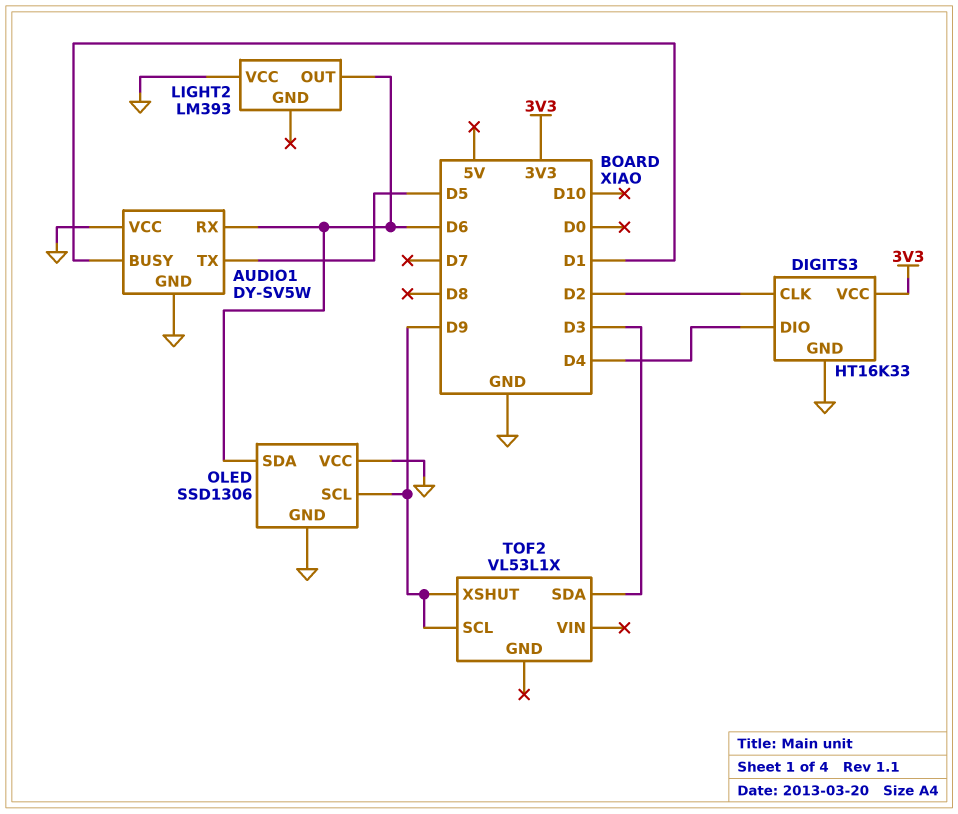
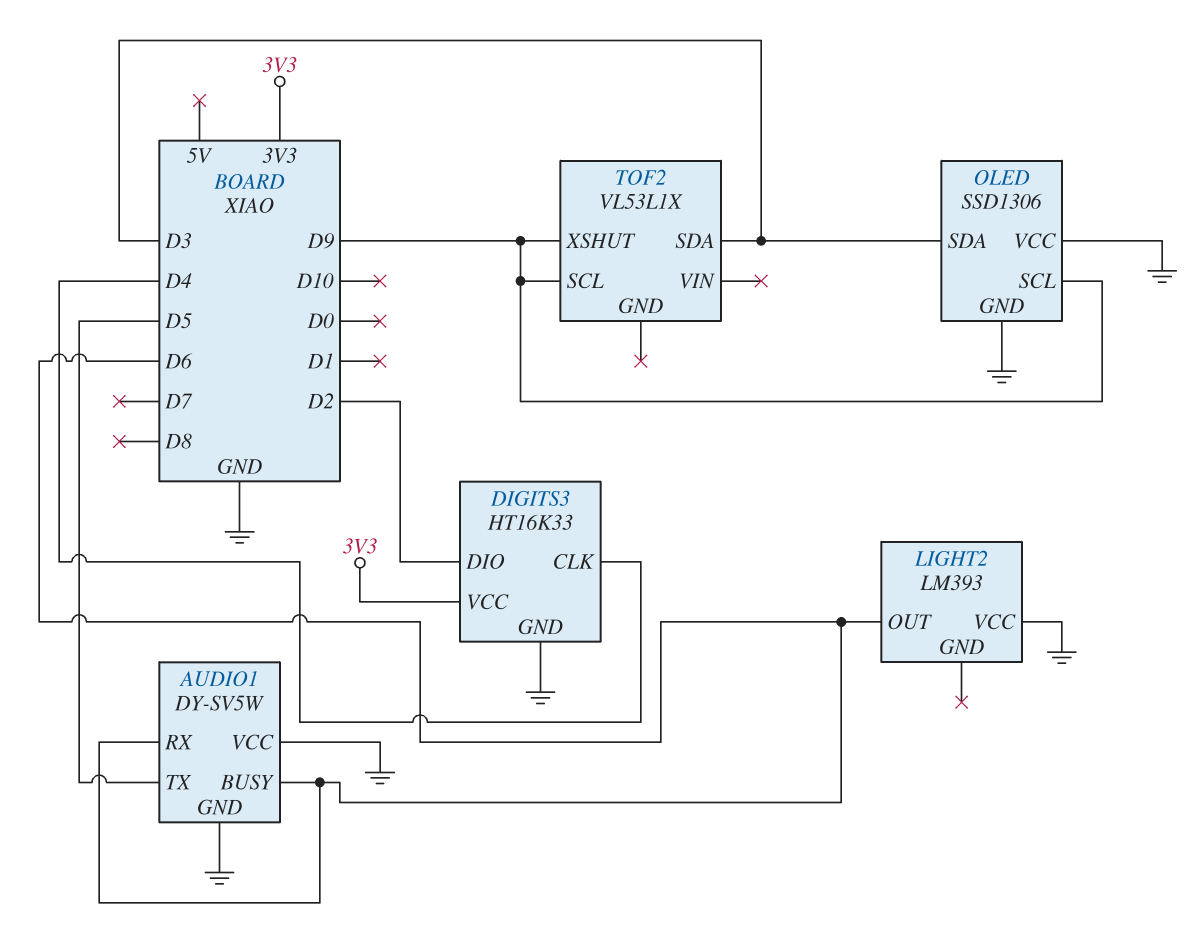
AUDIO1 pin BUSY: D1 -> D6
DIGITS3 pin CLK: D2 -> D4
DIGITS3 pin DIO: D4 -> D2
OLED pin SDA: D6 -> D3

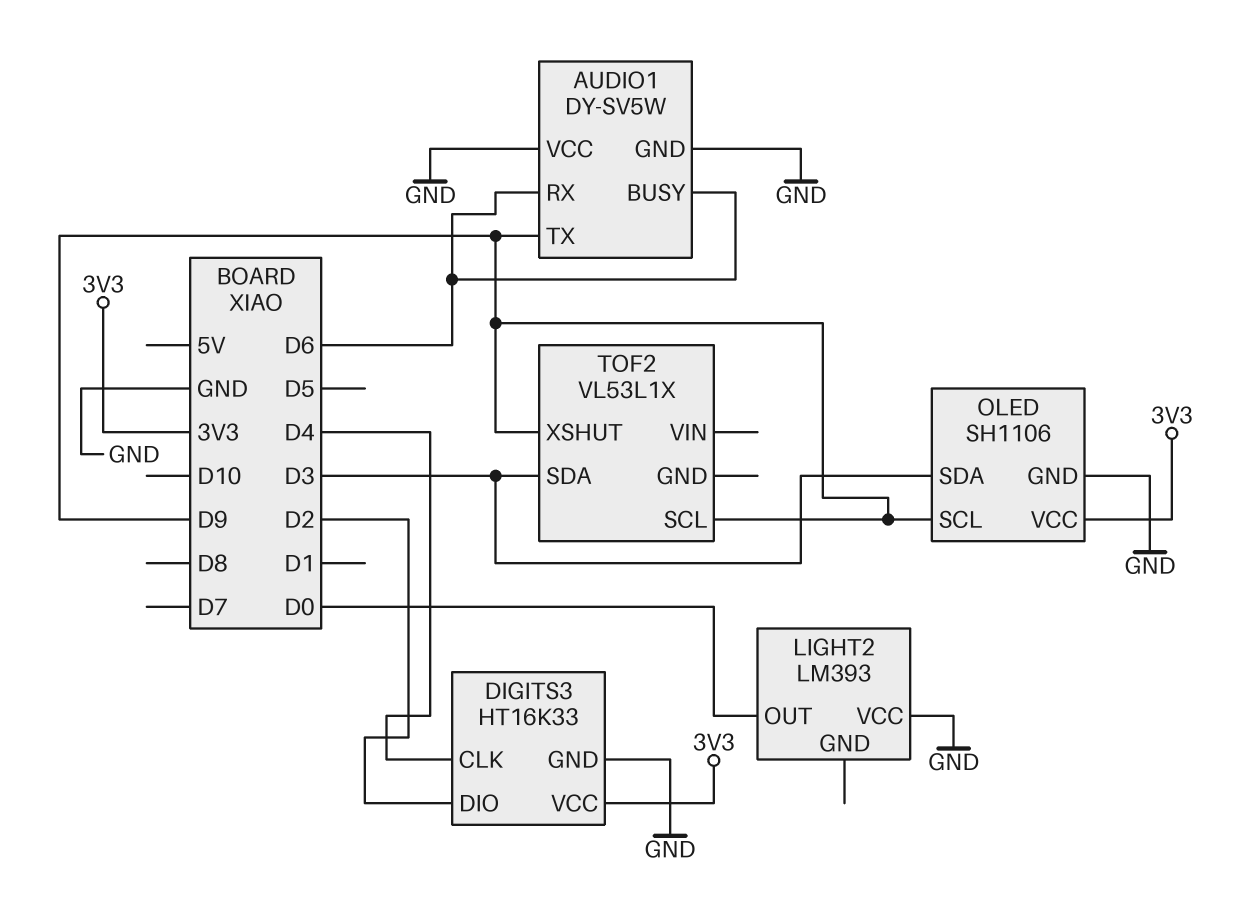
AUDIO1 pin TX: D5 -> D9
LIGHT2 pin OUT: D6 -> D0
OLED: SSD1306 -> SH1106
OLED pin VCC: GND -> 3V3

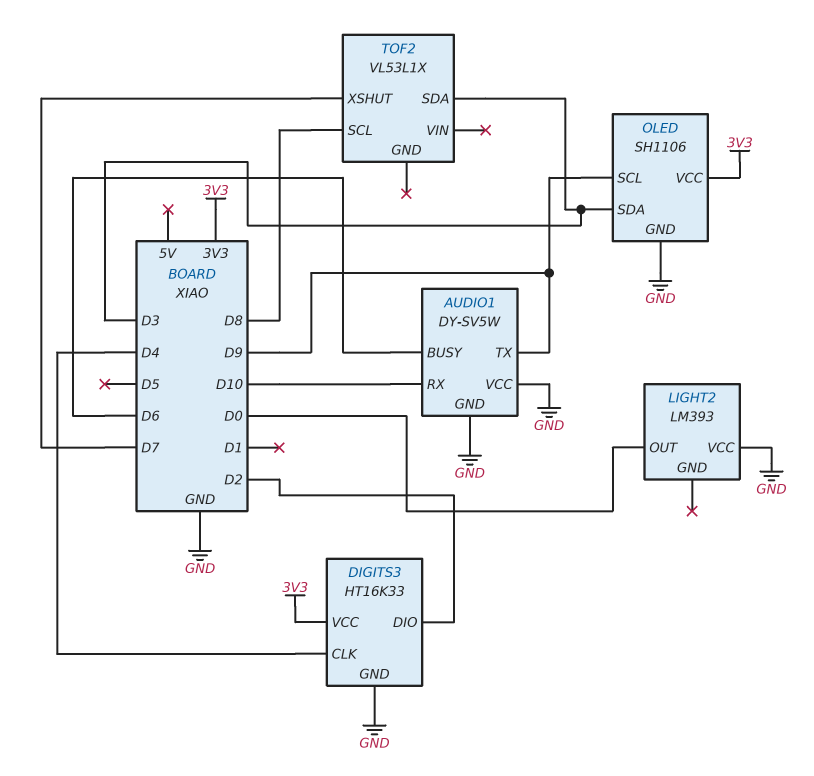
AUDIO1 pin RX: D6 -> D10
TOF2 pin SCL: D9 -> D8
TOF2 pin XSHUT: D9 -> D7

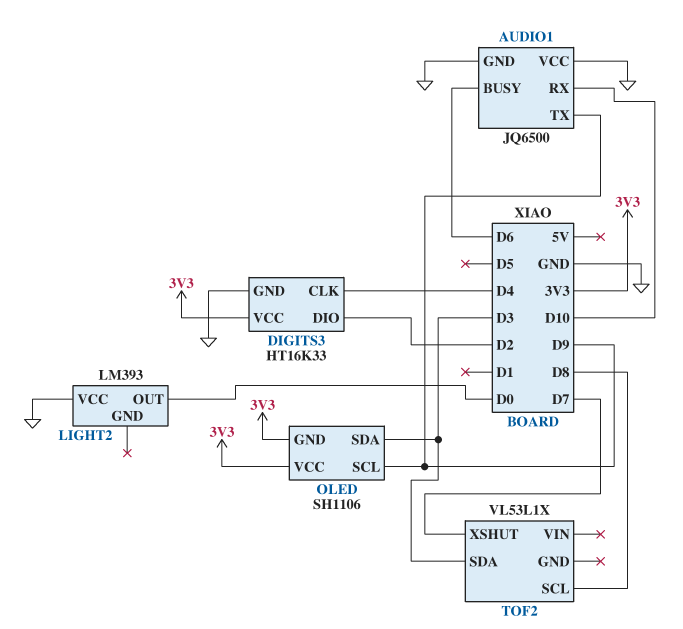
AUDIO1: DY-SV5W -> JQ6500
OLED pin GND: GND -> 3V3

